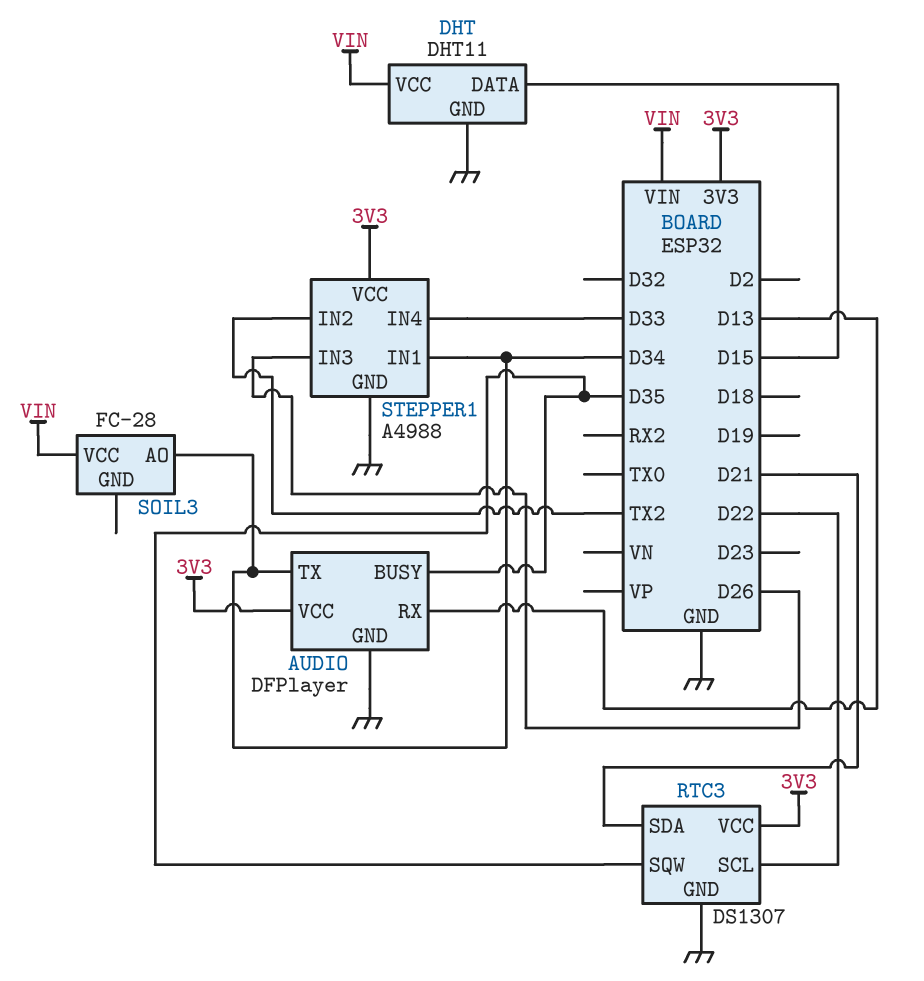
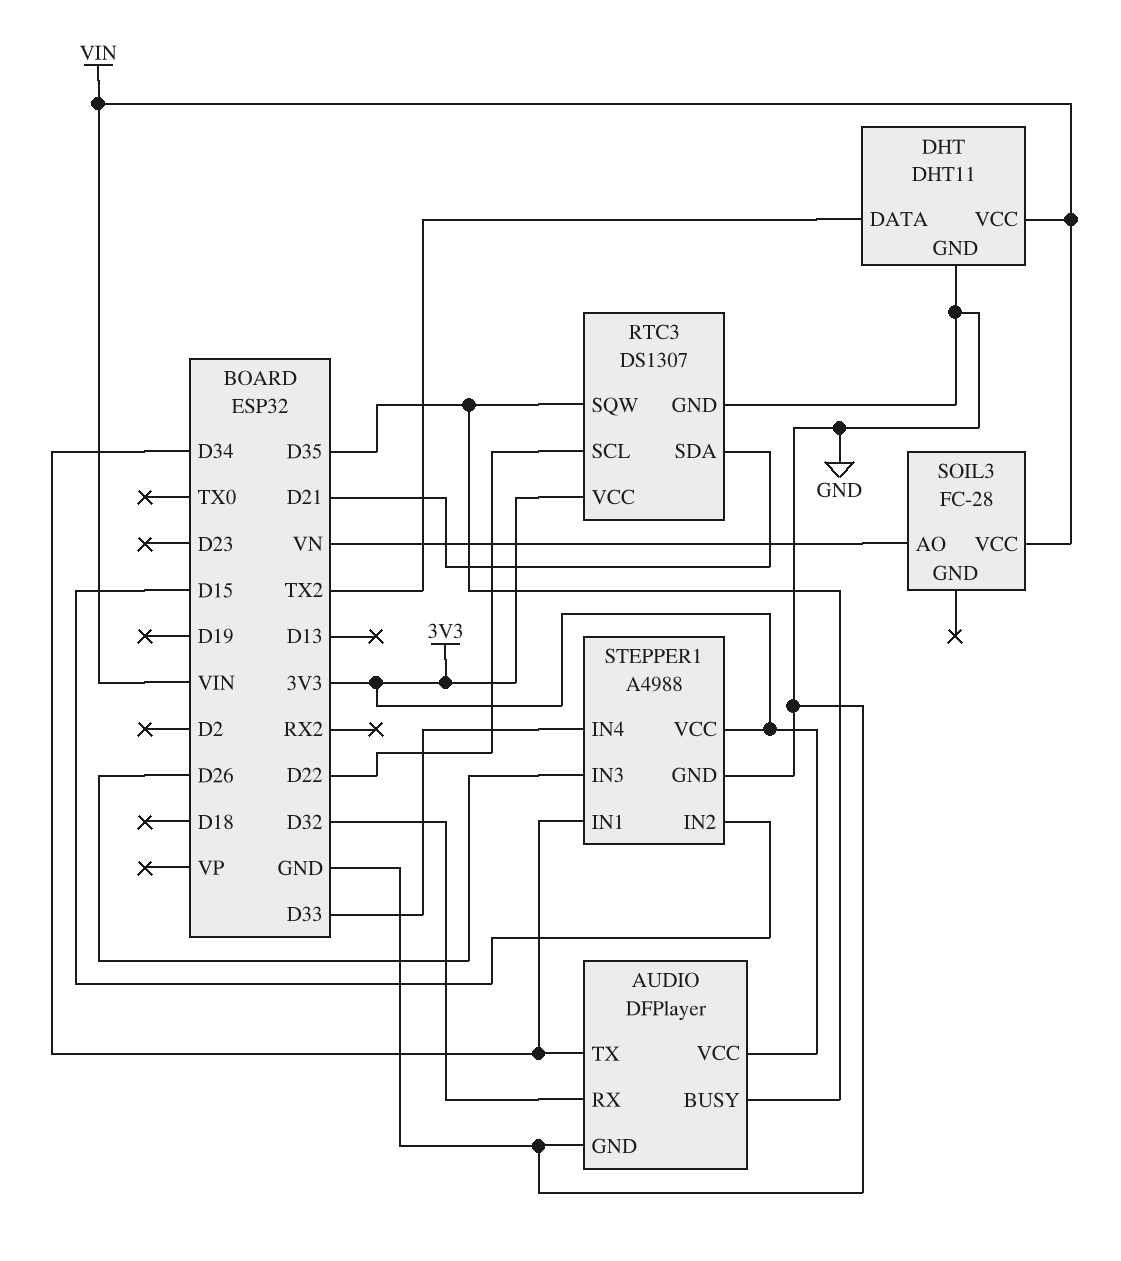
AUDIO pin RX: D13 -> D32
DHT pin DATA: D15 -> TX2
SOIL3 pin AO: D34 -> VN
STEPPER1 pin IN2: TX2 -> D15

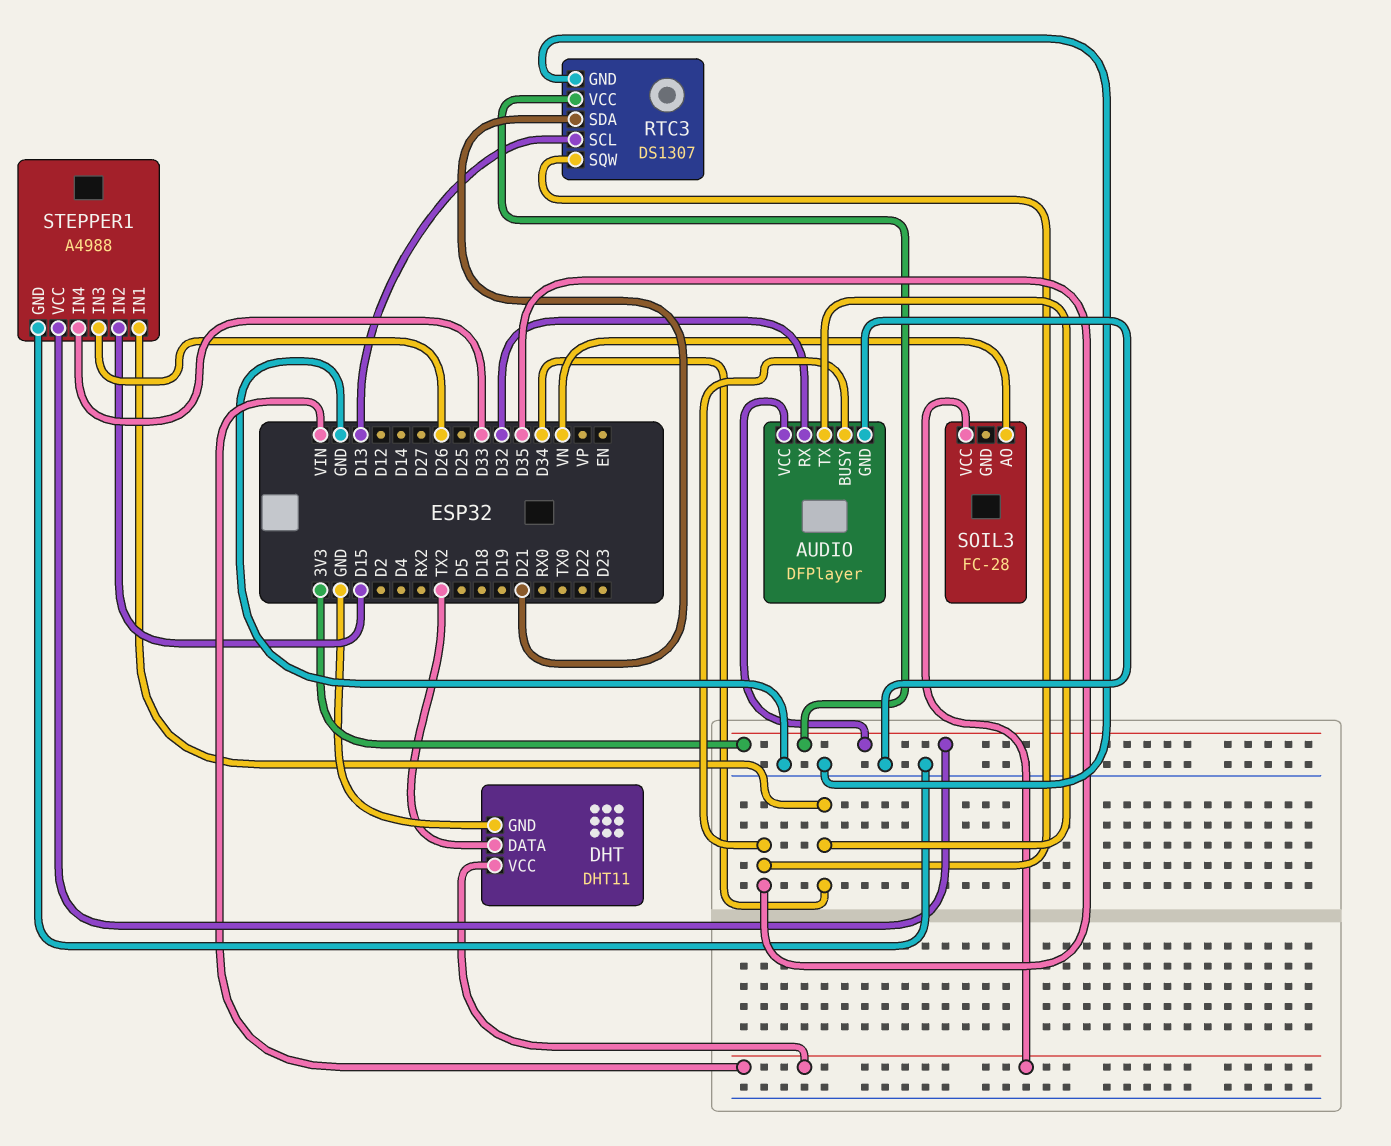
RTC3 pin SCL: D22 -> D13

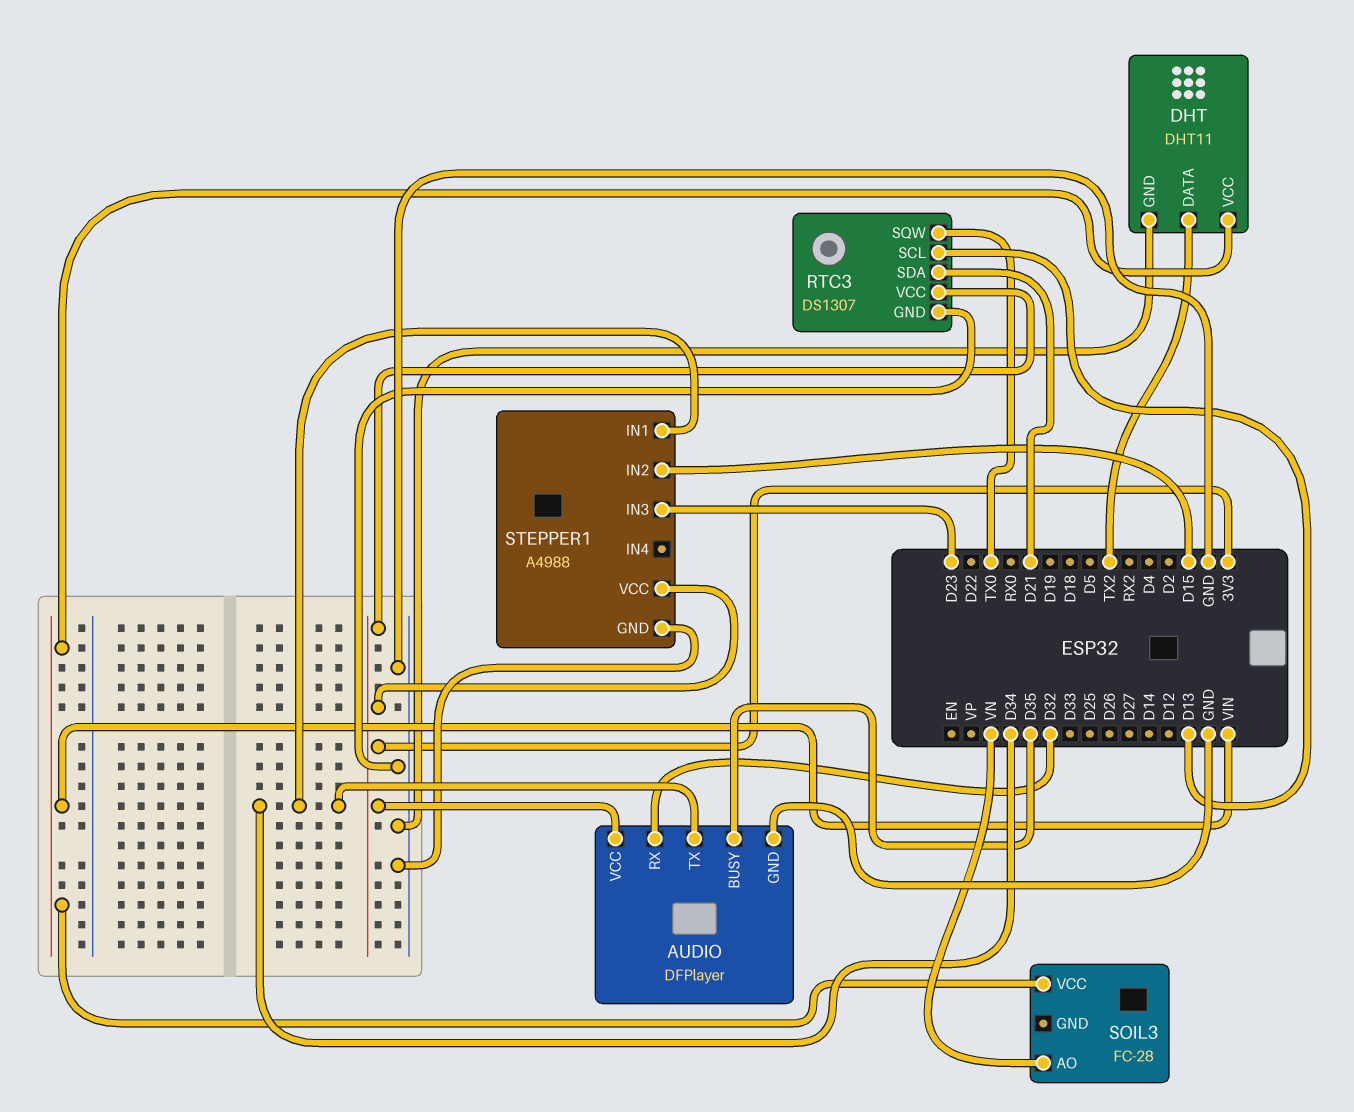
RTC3 pin SQW: D35 -> TX0
STEPPER1 pin IN3: D26 -> D23
STEPPER1 pin IN4: D33 -> none

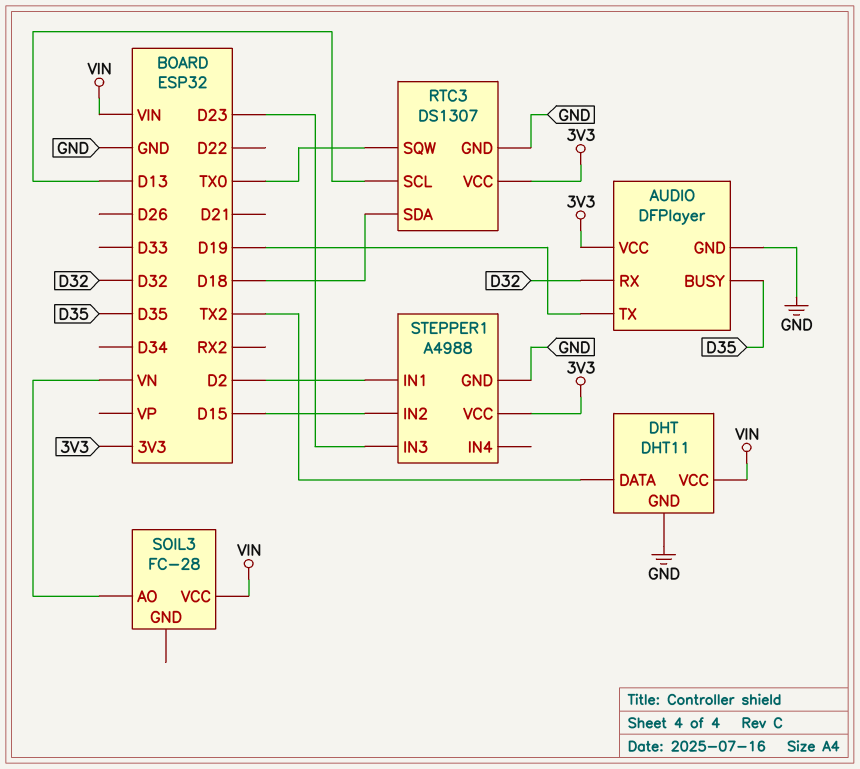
AUDIO pin TX: D34 -> D19
RTC3 pin SDA: D21 -> D18
STEPPER1 pin IN1: D34 -> D2

